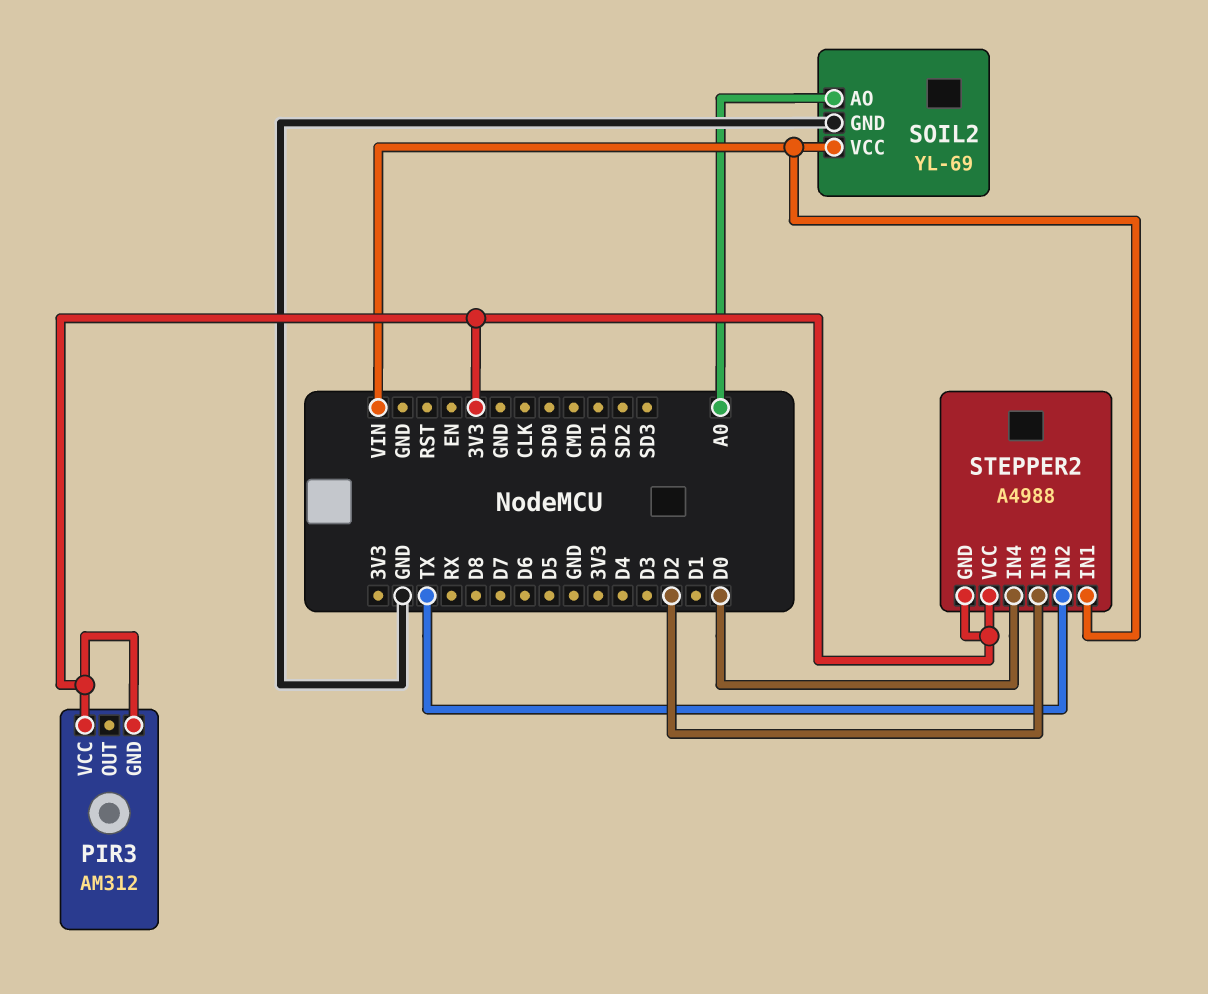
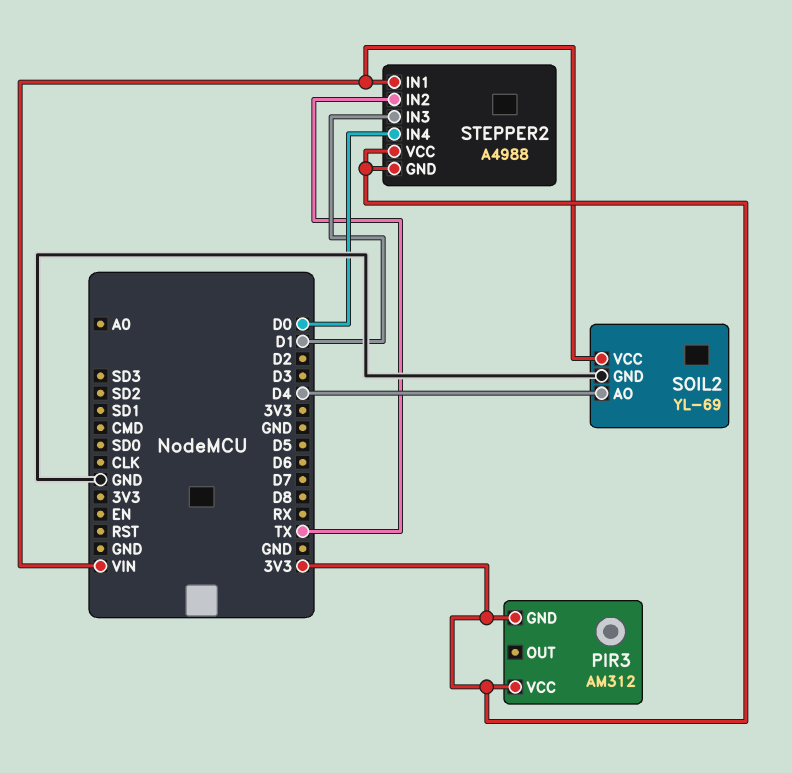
SOIL2 pin AO: A0 -> D4
STEPPER2 pin IN3: D2 -> D1

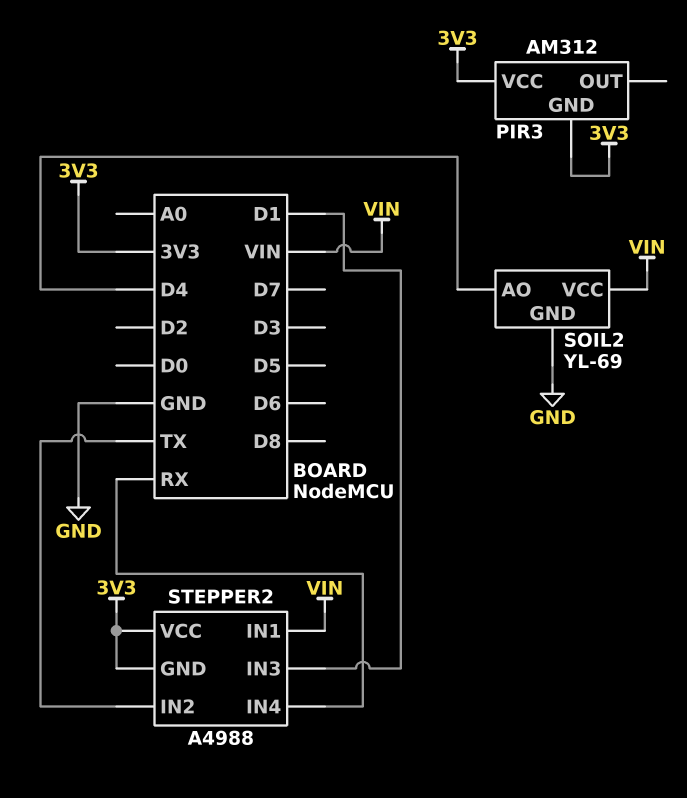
STEPPER2 pin IN4: D0 -> RX

